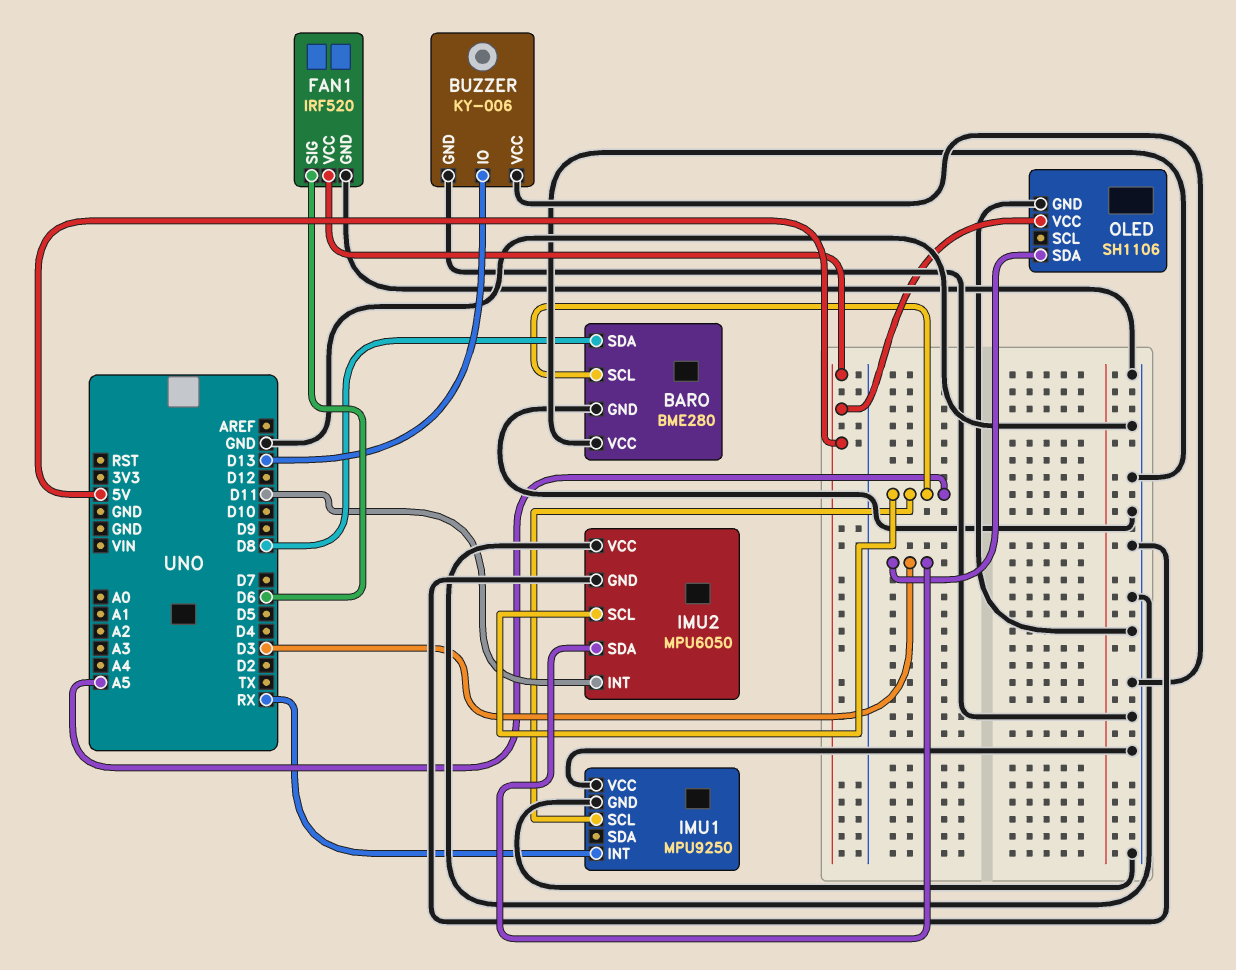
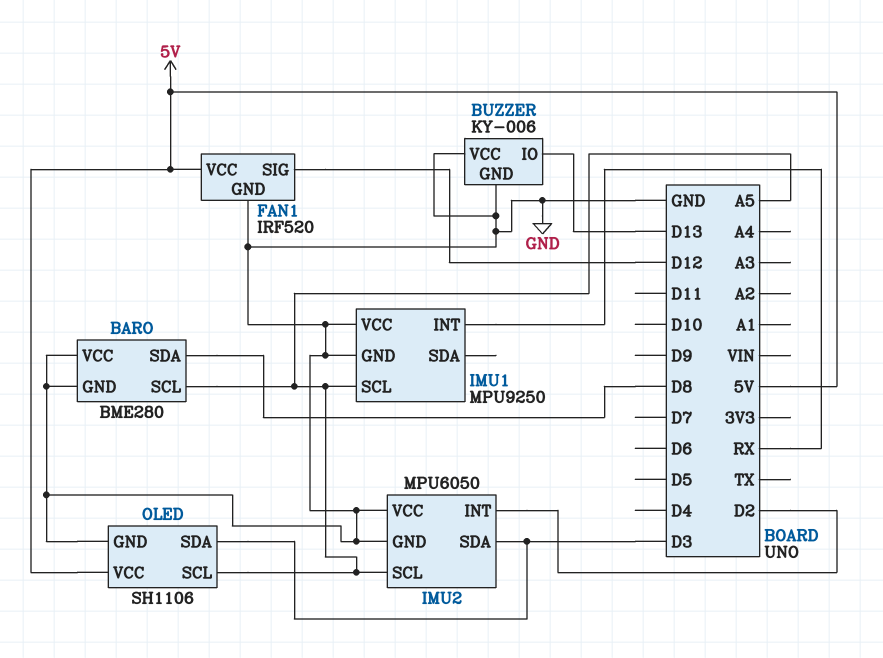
FAN1 pin SIG: D6 -> D12
IMU2 pin INT: D11 -> D2
OLED pin SCL: none -> A5

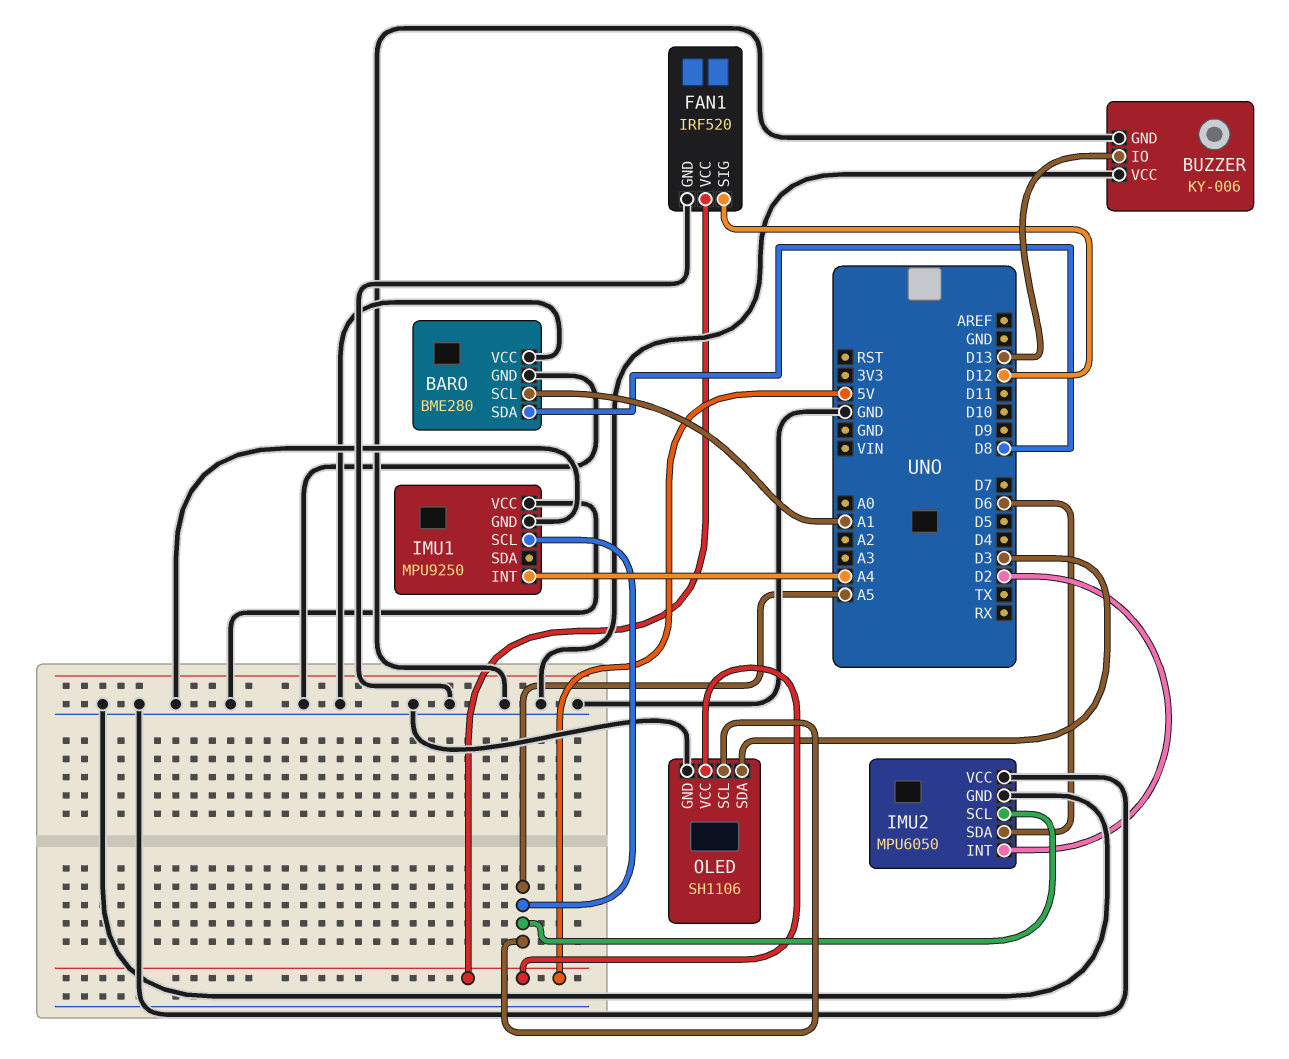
BARO pin SCL: A5 -> A1
IMU1 pin INT: RX -> A4
IMU2 pin SDA: D3 -> D6

